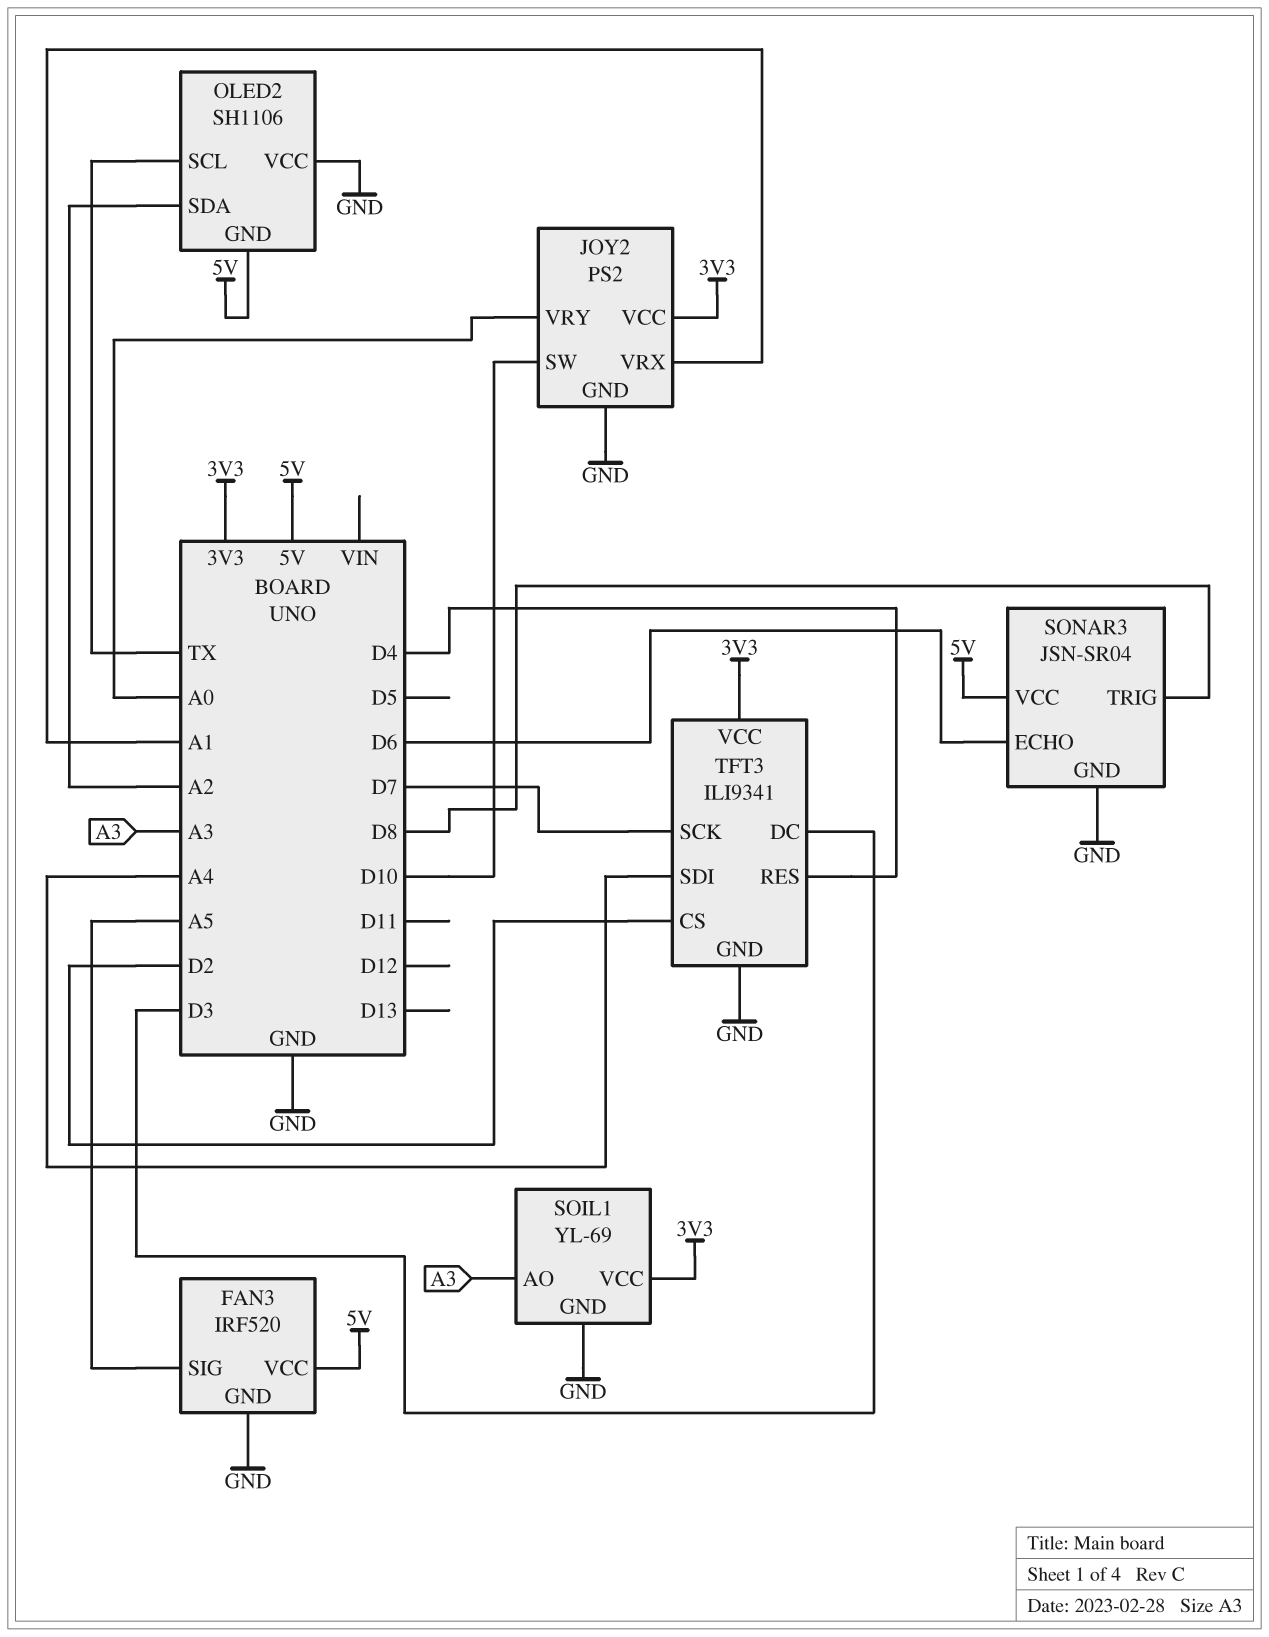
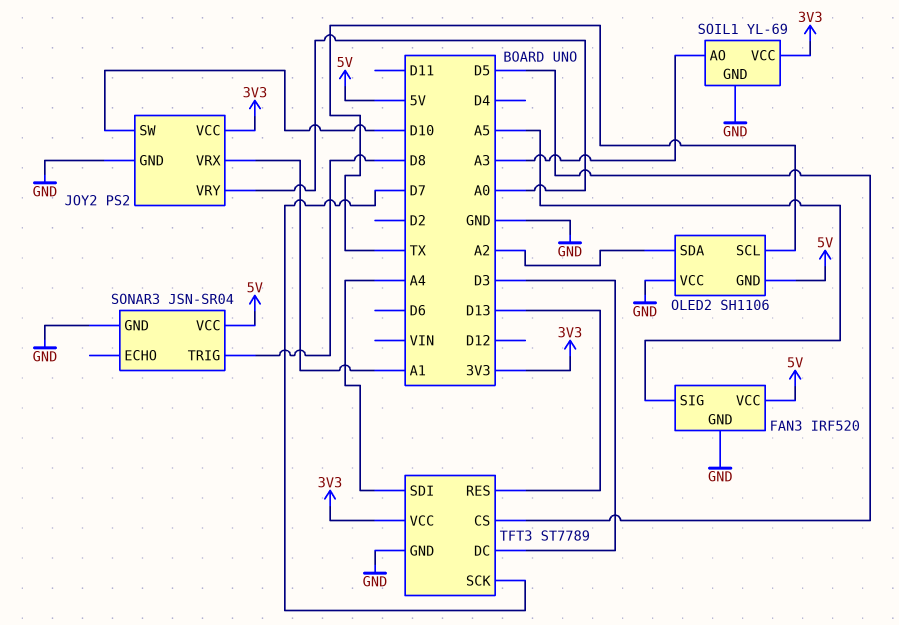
SONAR3 pin ECHO: D6 -> none
TFT3: ILI9341 -> ST7789
TFT3 pin CS: D2 -> D5
TFT3 pin RES: D4 -> D13

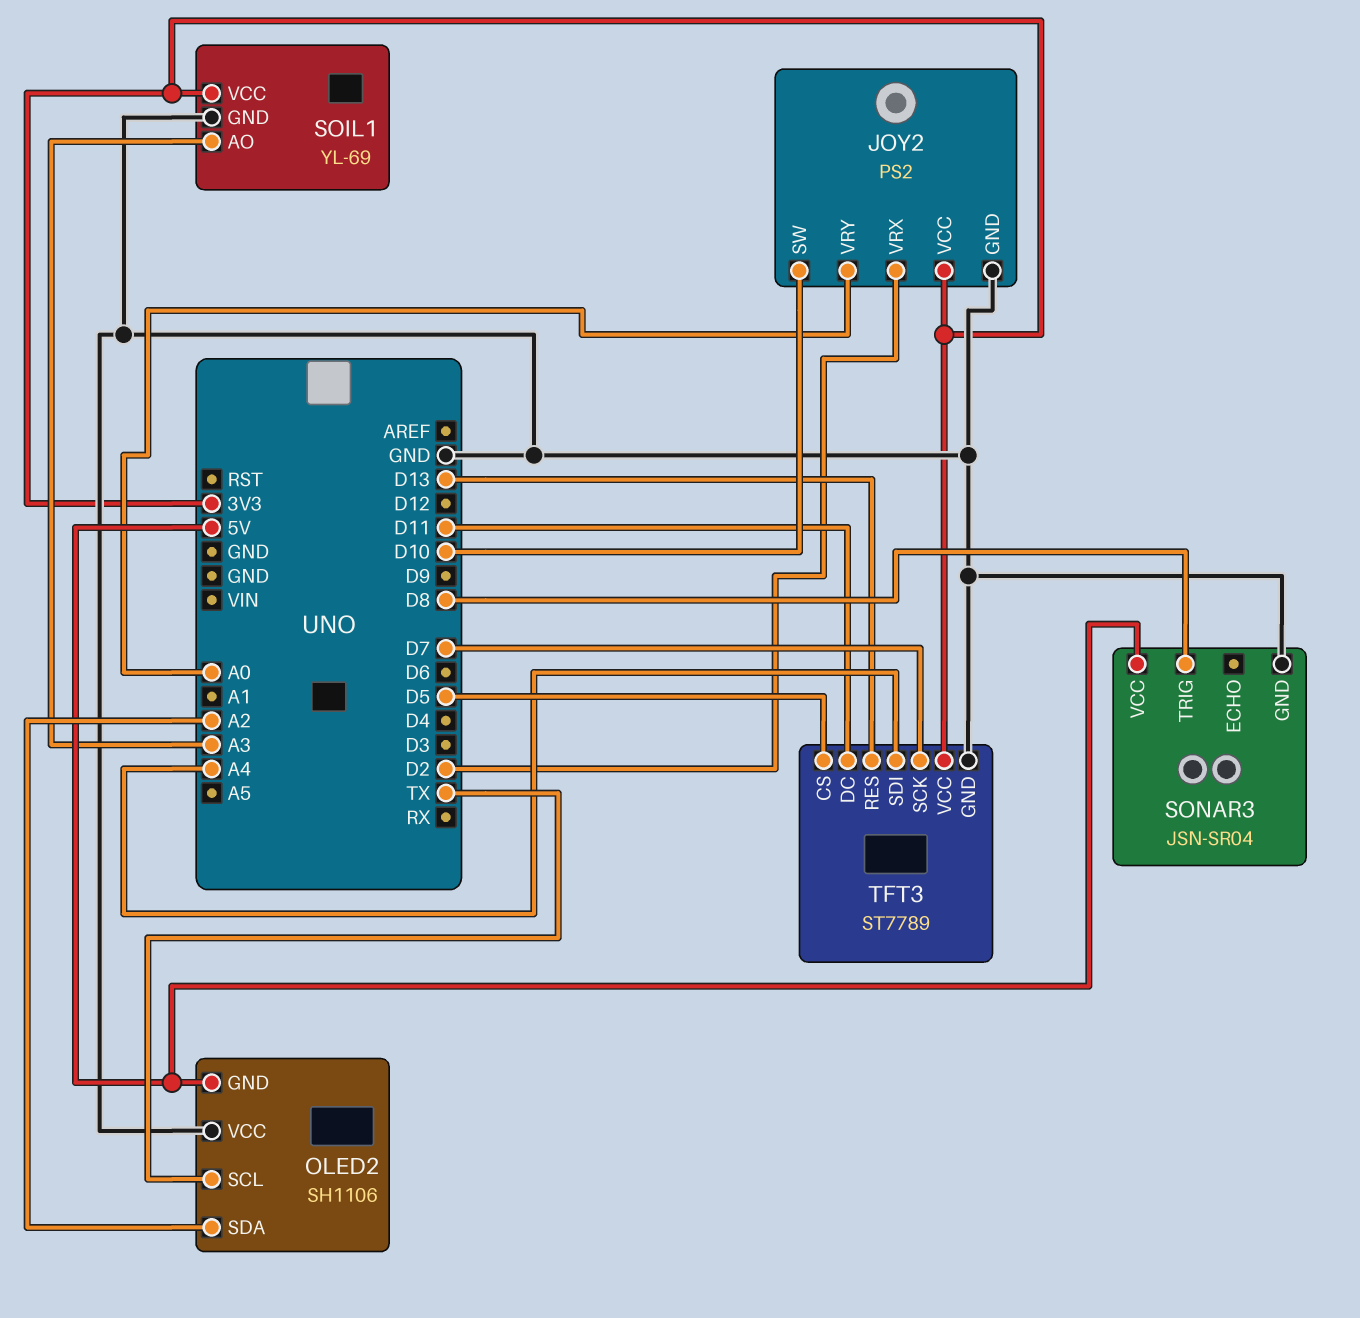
FAN3: IRF520 -> none
FAN3 pin GND: GND -> none
FAN3 pin SIG: A5 -> none
FAN3 pin VCC: 5V -> none
JOY2 pin VRX: A1 -> D2
TFT3 pin DC: D3 -> D11

